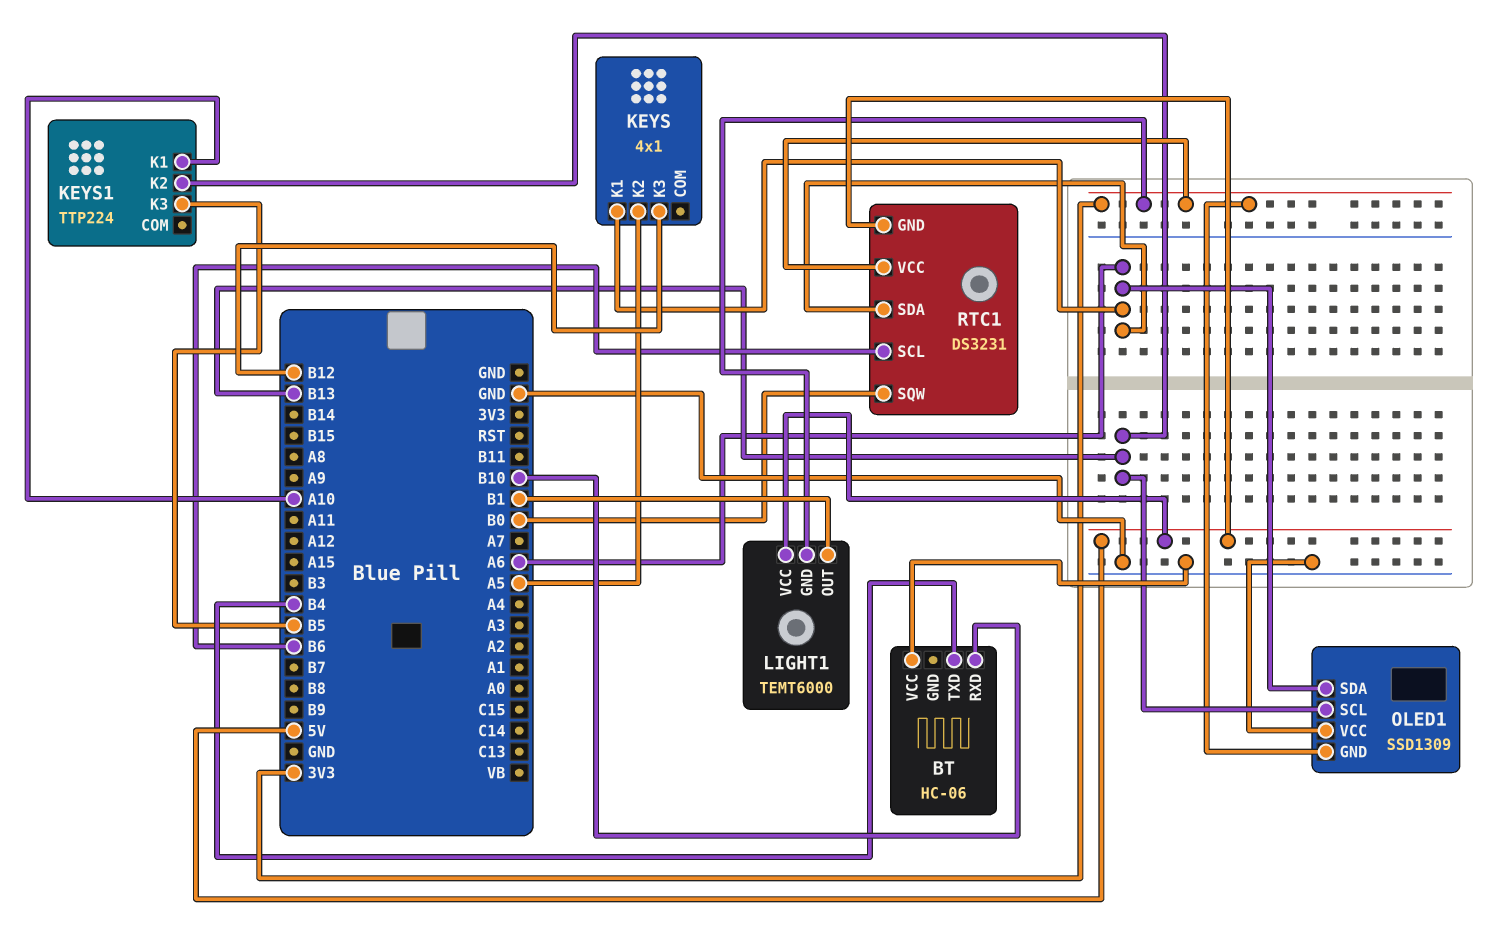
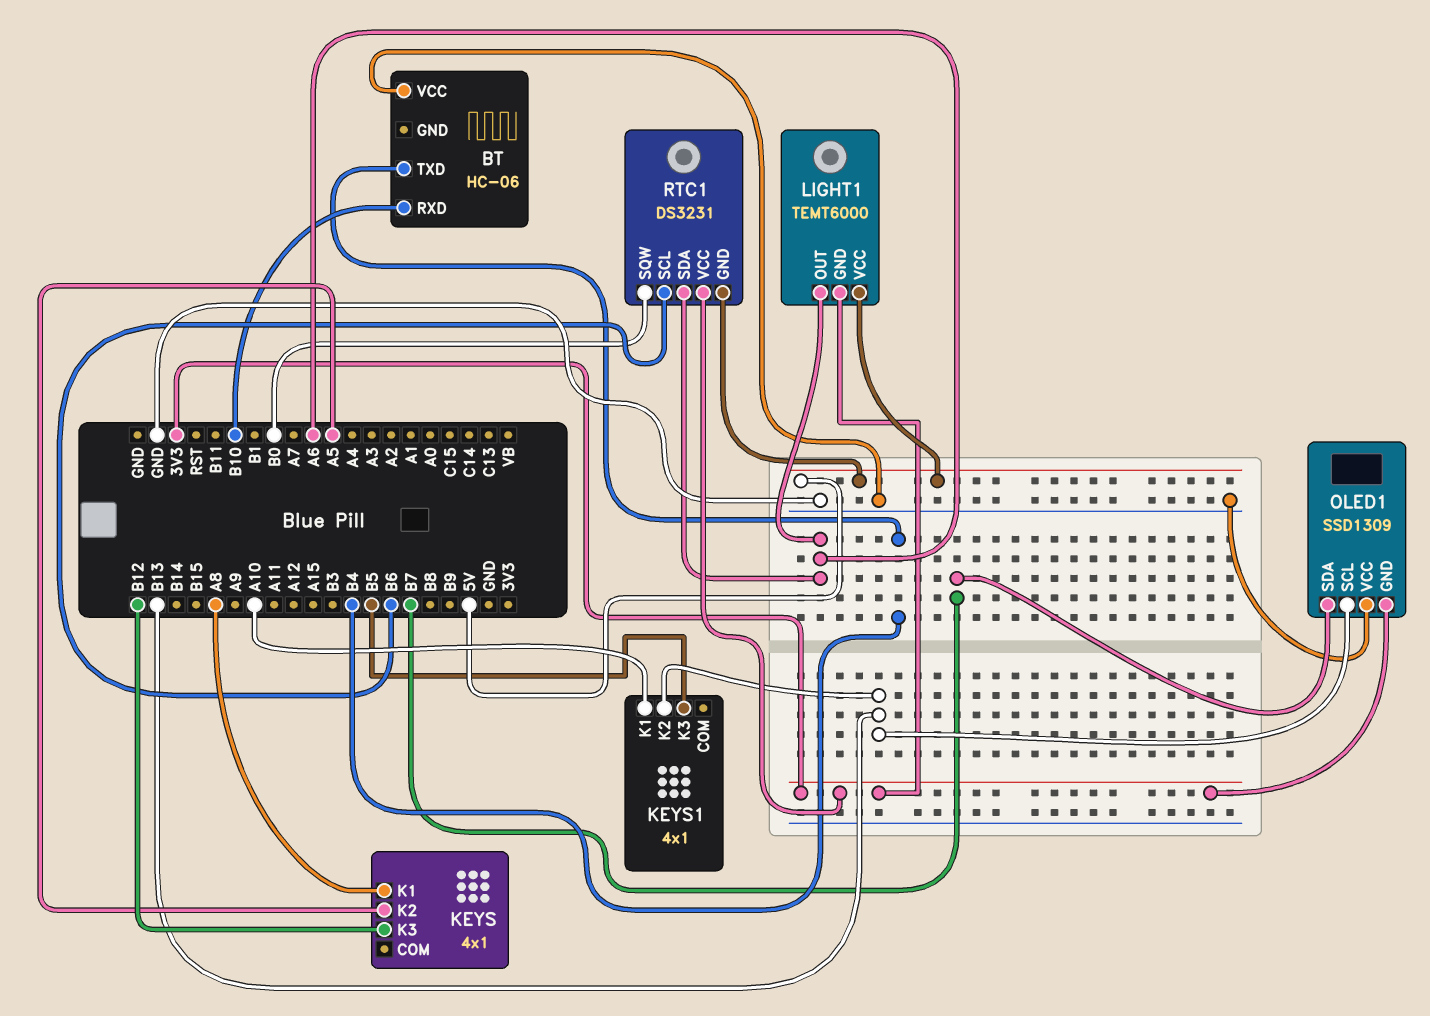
KEYS pin K1: A6 -> A8
KEYS1: TTP224 -> 4x1
LIGHT1 pin OUT: B1 -> A6
OLED1 pin SDA: A6 -> B7

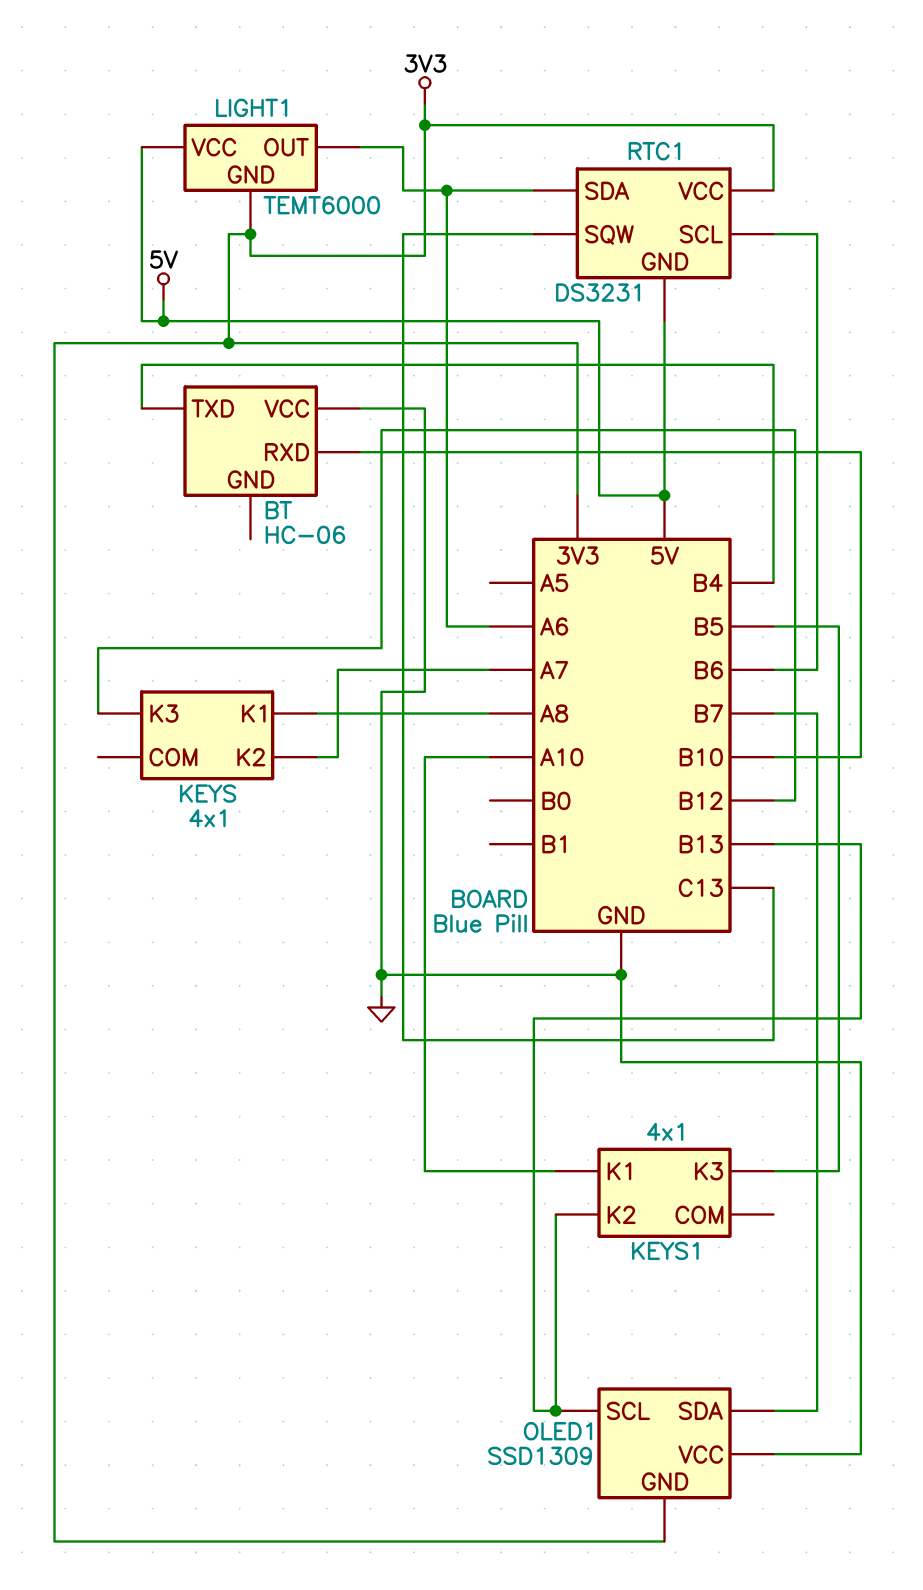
KEYS pin K2: A5 -> A7
RTC1 pin SQW: B0 -> C13

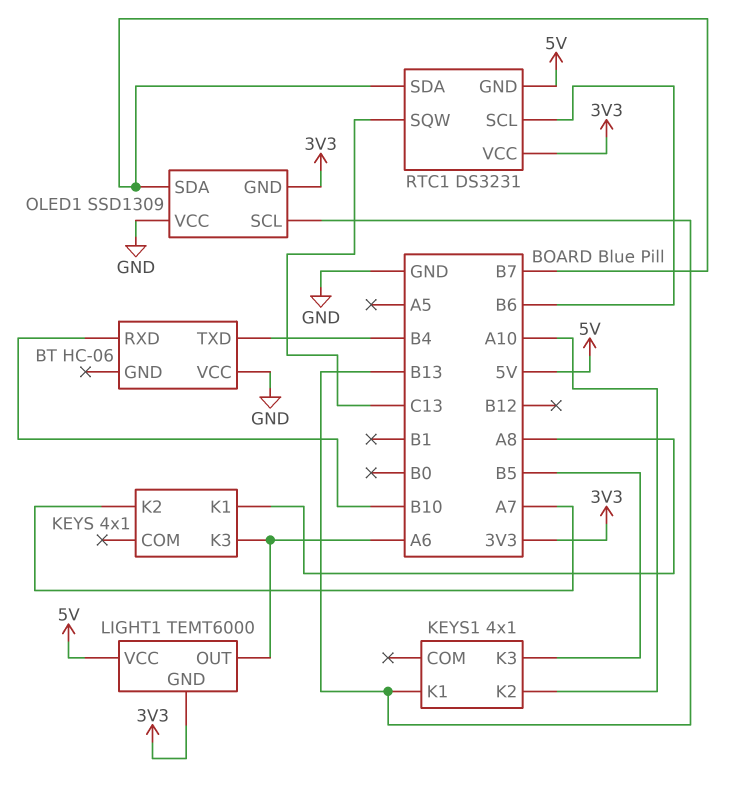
KEYS pin K3: B12 -> A6
KEYS1 pin K1: A10 -> B13
KEYS1 pin K2: B13 -> A10
RTC1 pin SDA: A6 -> B7

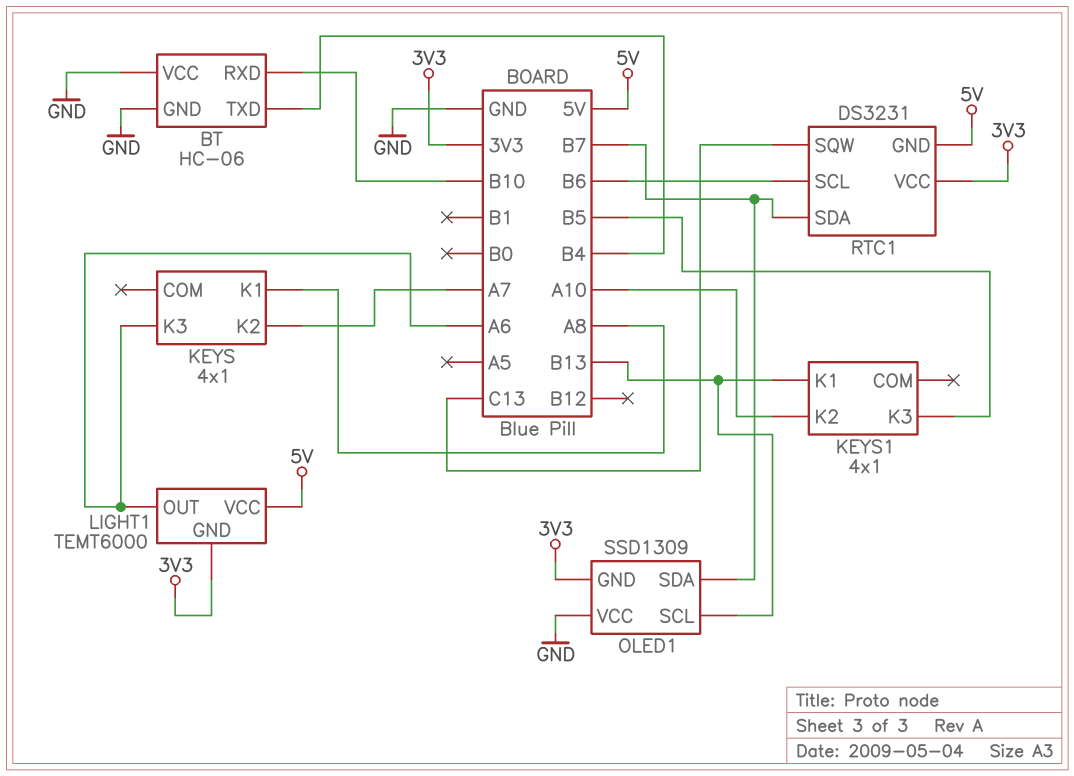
BT pin GND: none -> GND

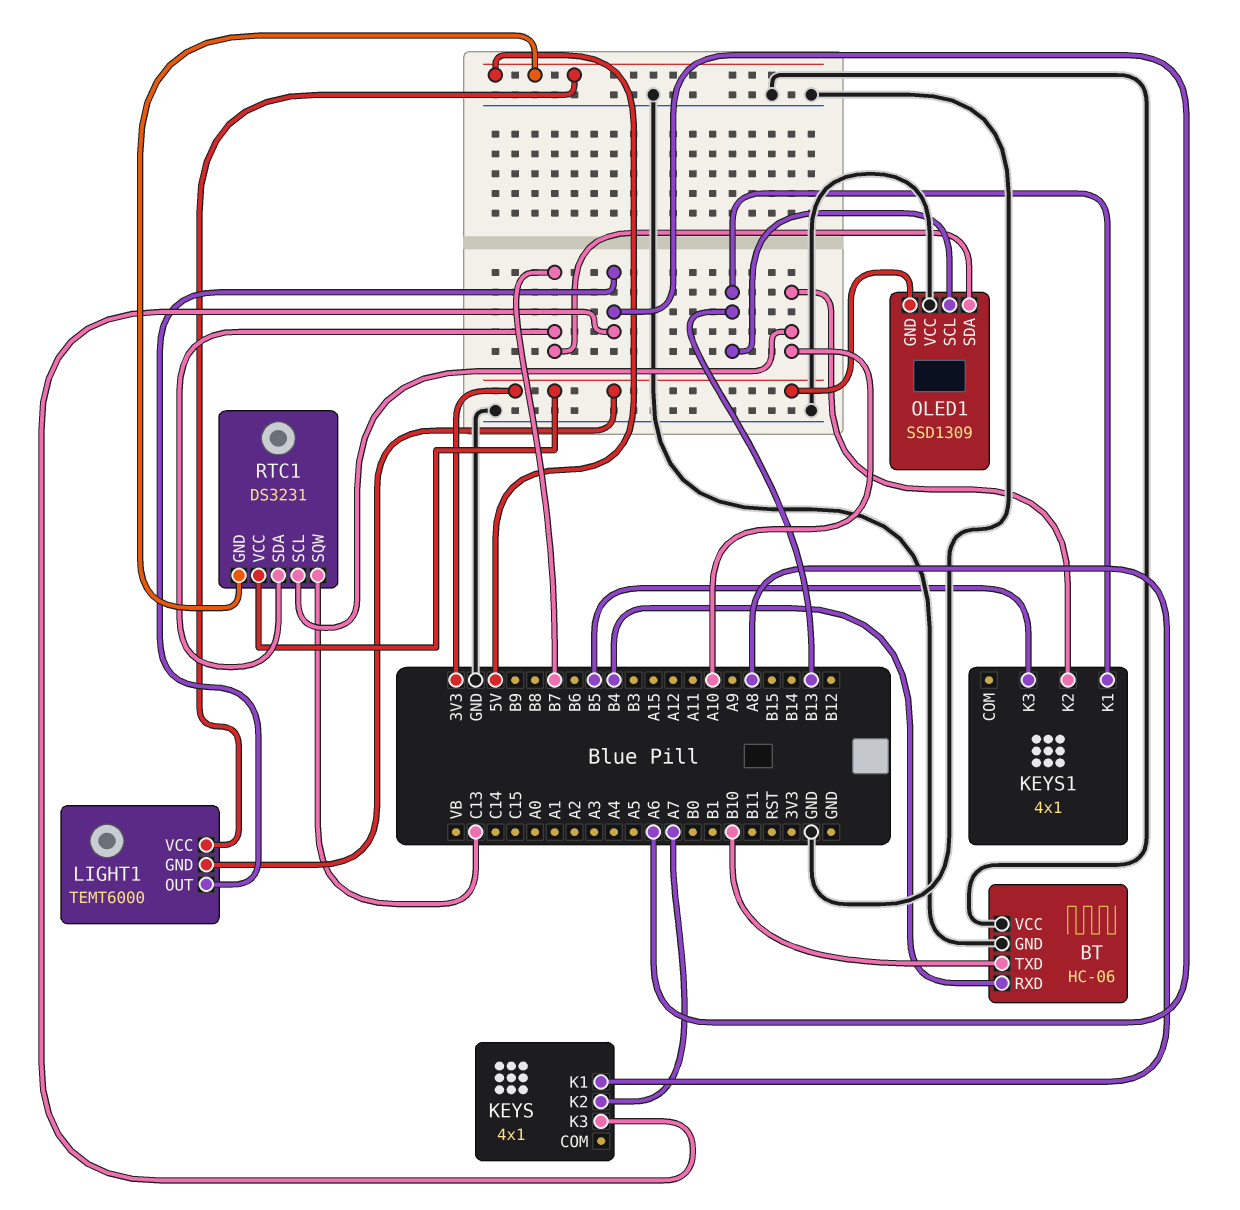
BT pin RXD: B10 -> B4
BT pin TXD: B4 -> B10
RTC1 pin SCL: B6 -> A10

